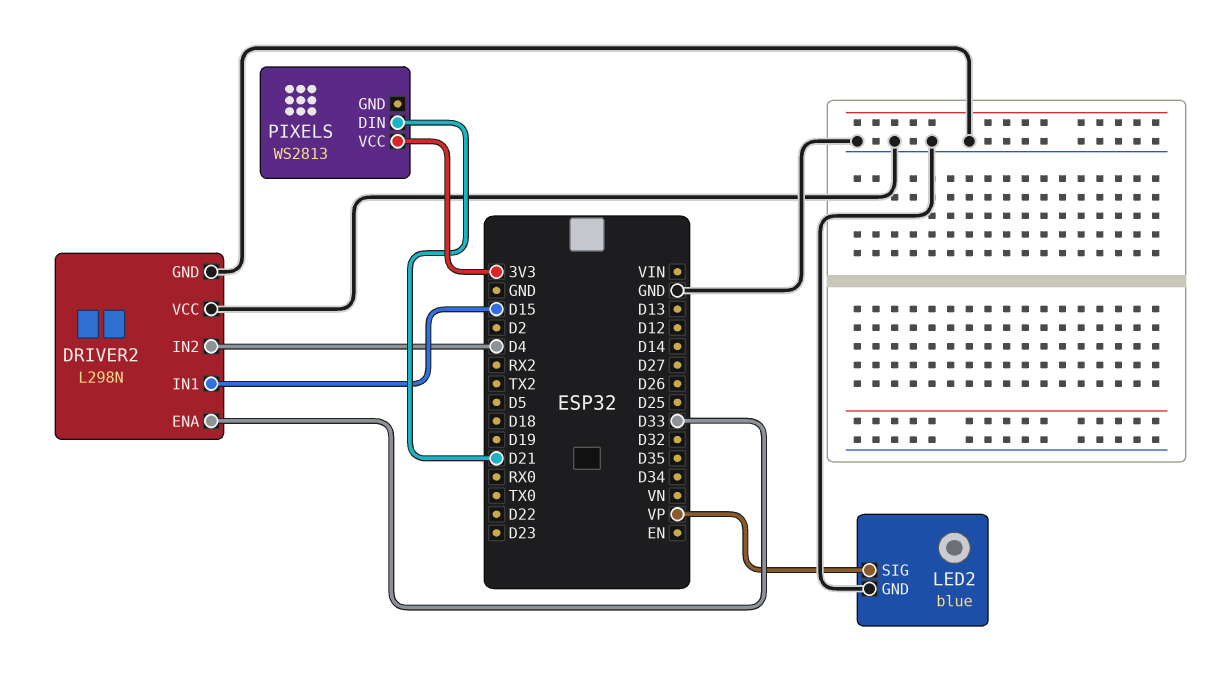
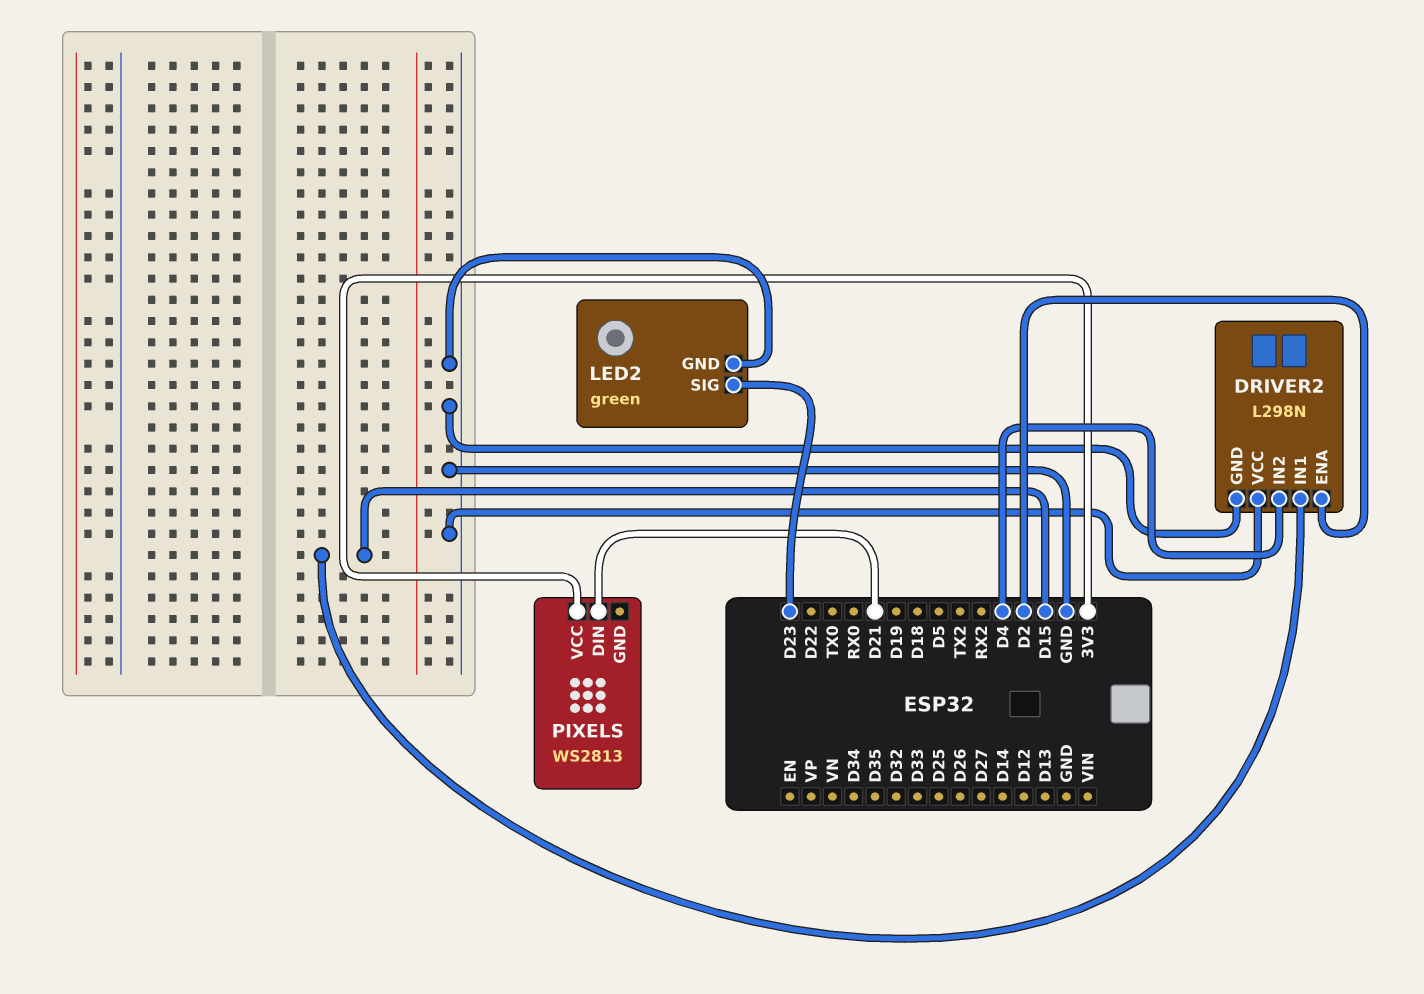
DRIVER2 pin ENA: D33 -> D2
LED2: blue -> green
LED2 pin SIG: VP -> D23

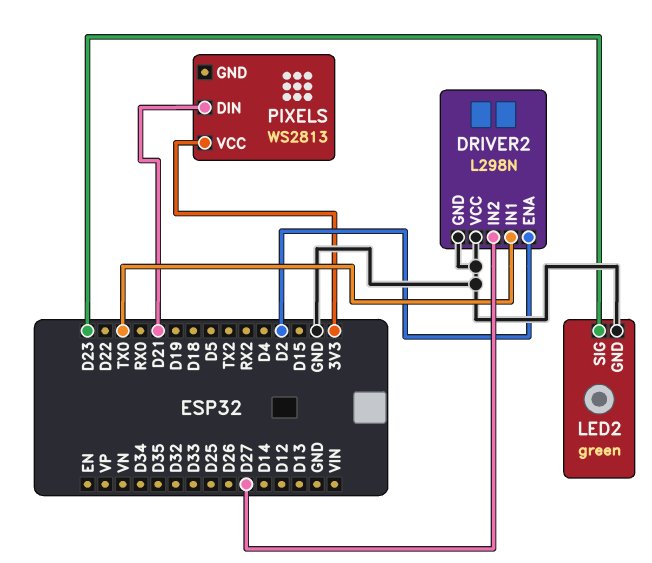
DRIVER2 pin IN1: D15 -> TX0
DRIVER2 pin IN2: D4 -> D27

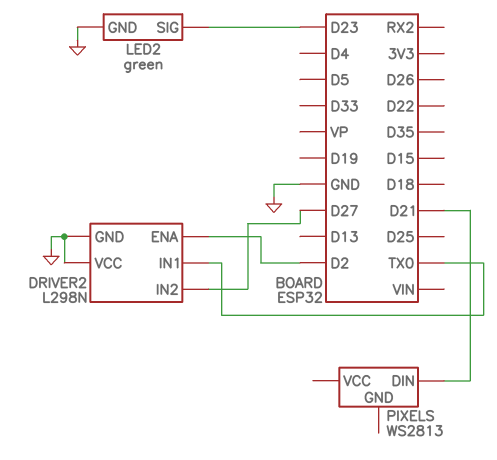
PIXELS pin VCC: 3V3 -> none

